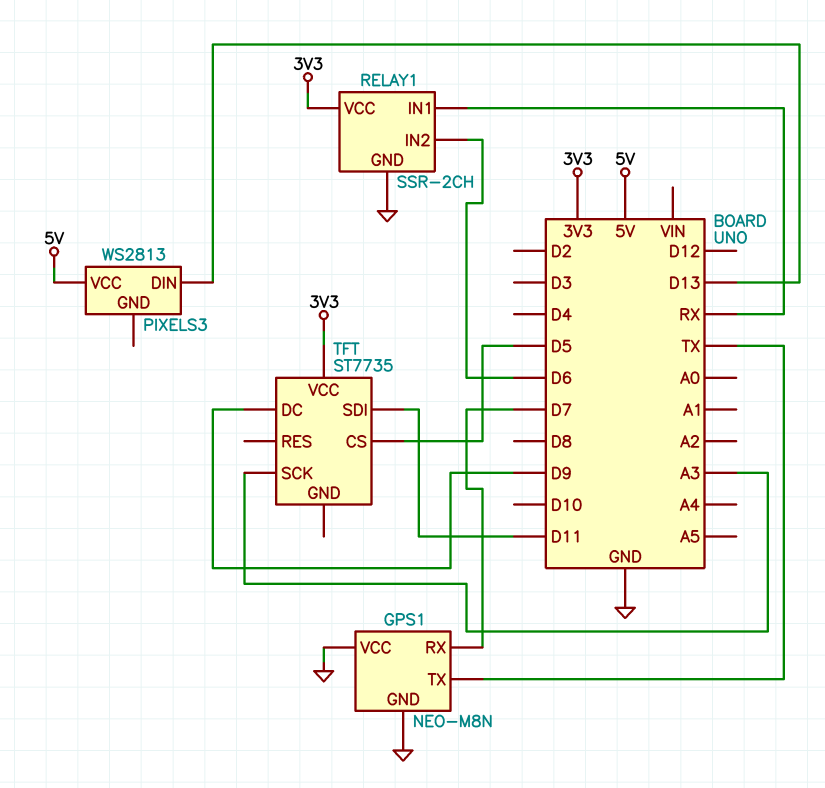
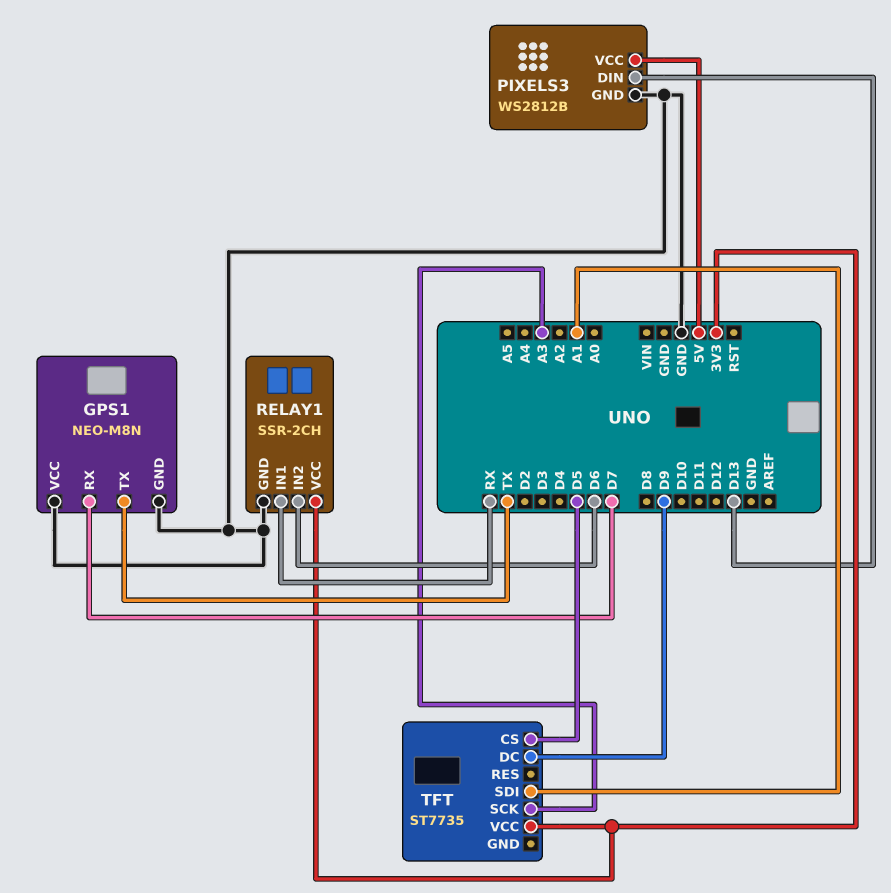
PIXELS3: WS2813 -> WS2812B
PIXELS3 pin GND: none -> GND
TFT pin SDI: D11 -> A1

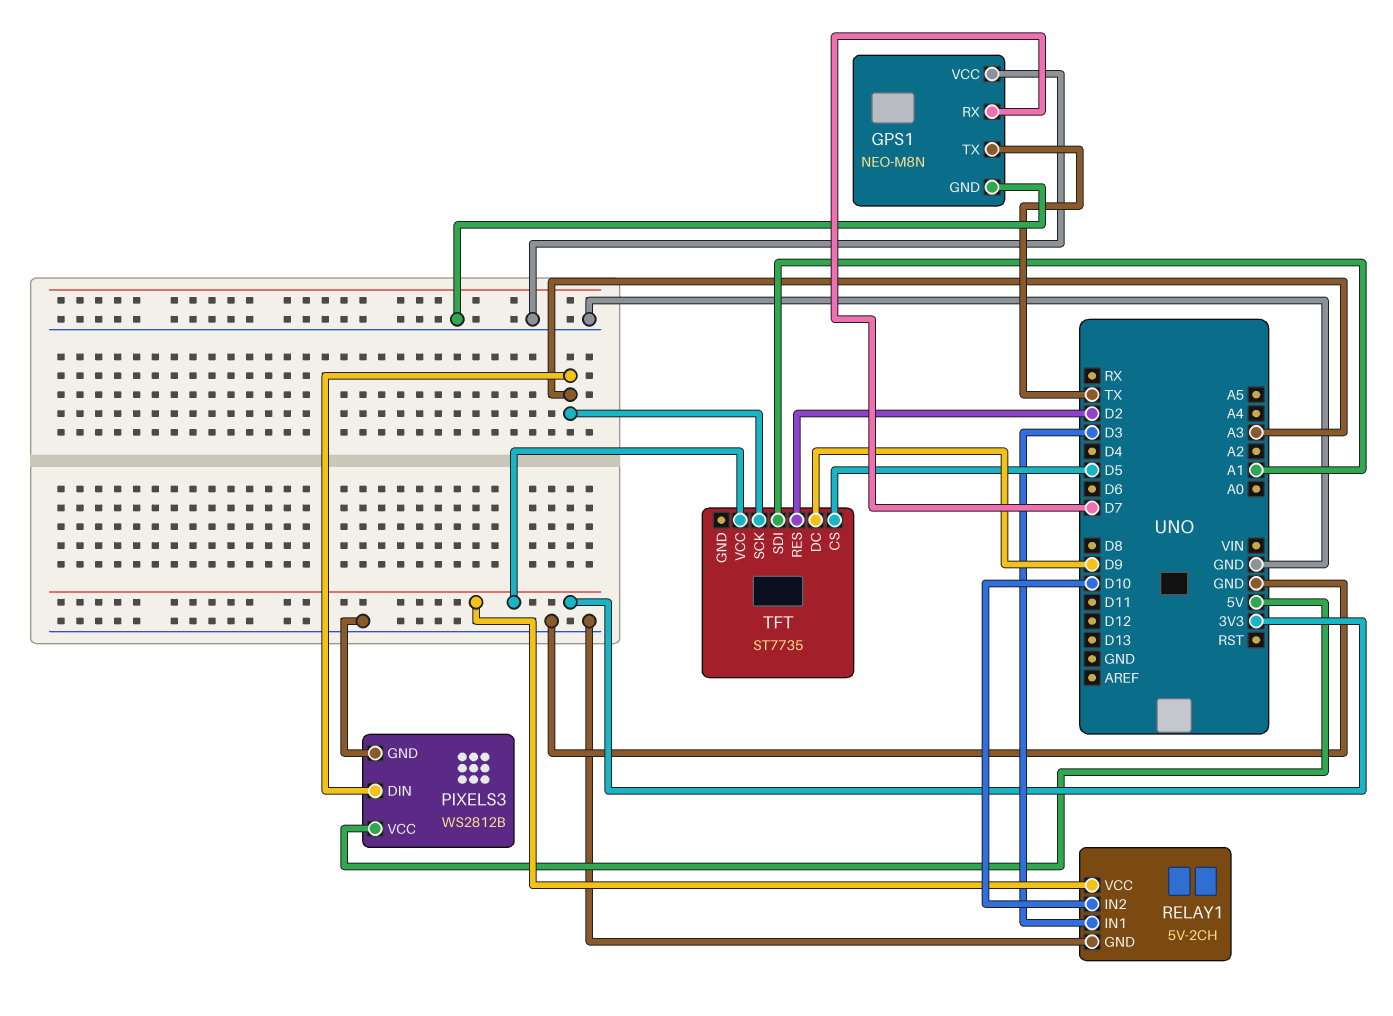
PIXELS3 pin DIN: D13 -> A3
RELAY1: SSR-2CH -> 5V-2CH
RELAY1 pin IN1: RX -> D3
RELAY1 pin IN2: D6 -> D10
TFT pin RES: none -> D2

